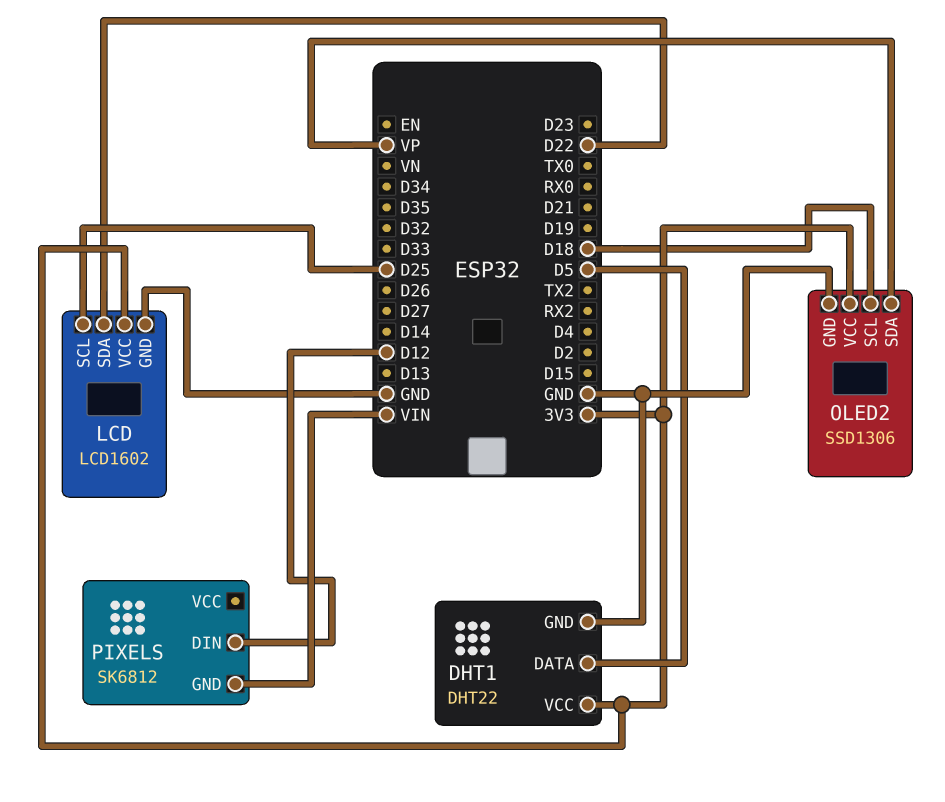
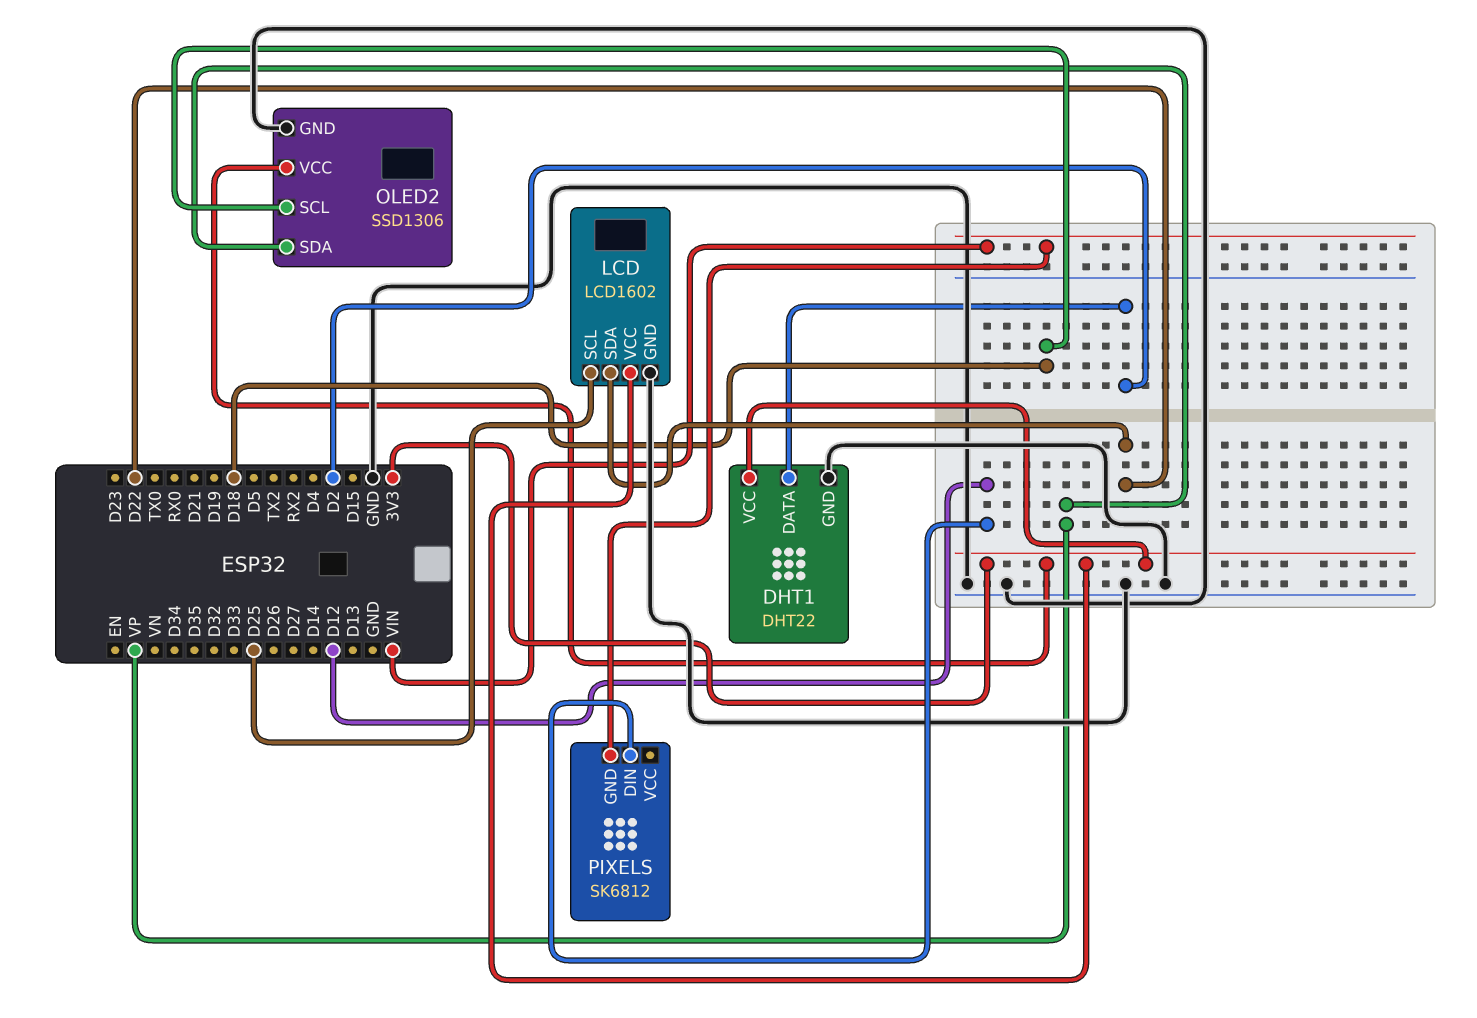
DHT1 pin DATA: D5 -> D2

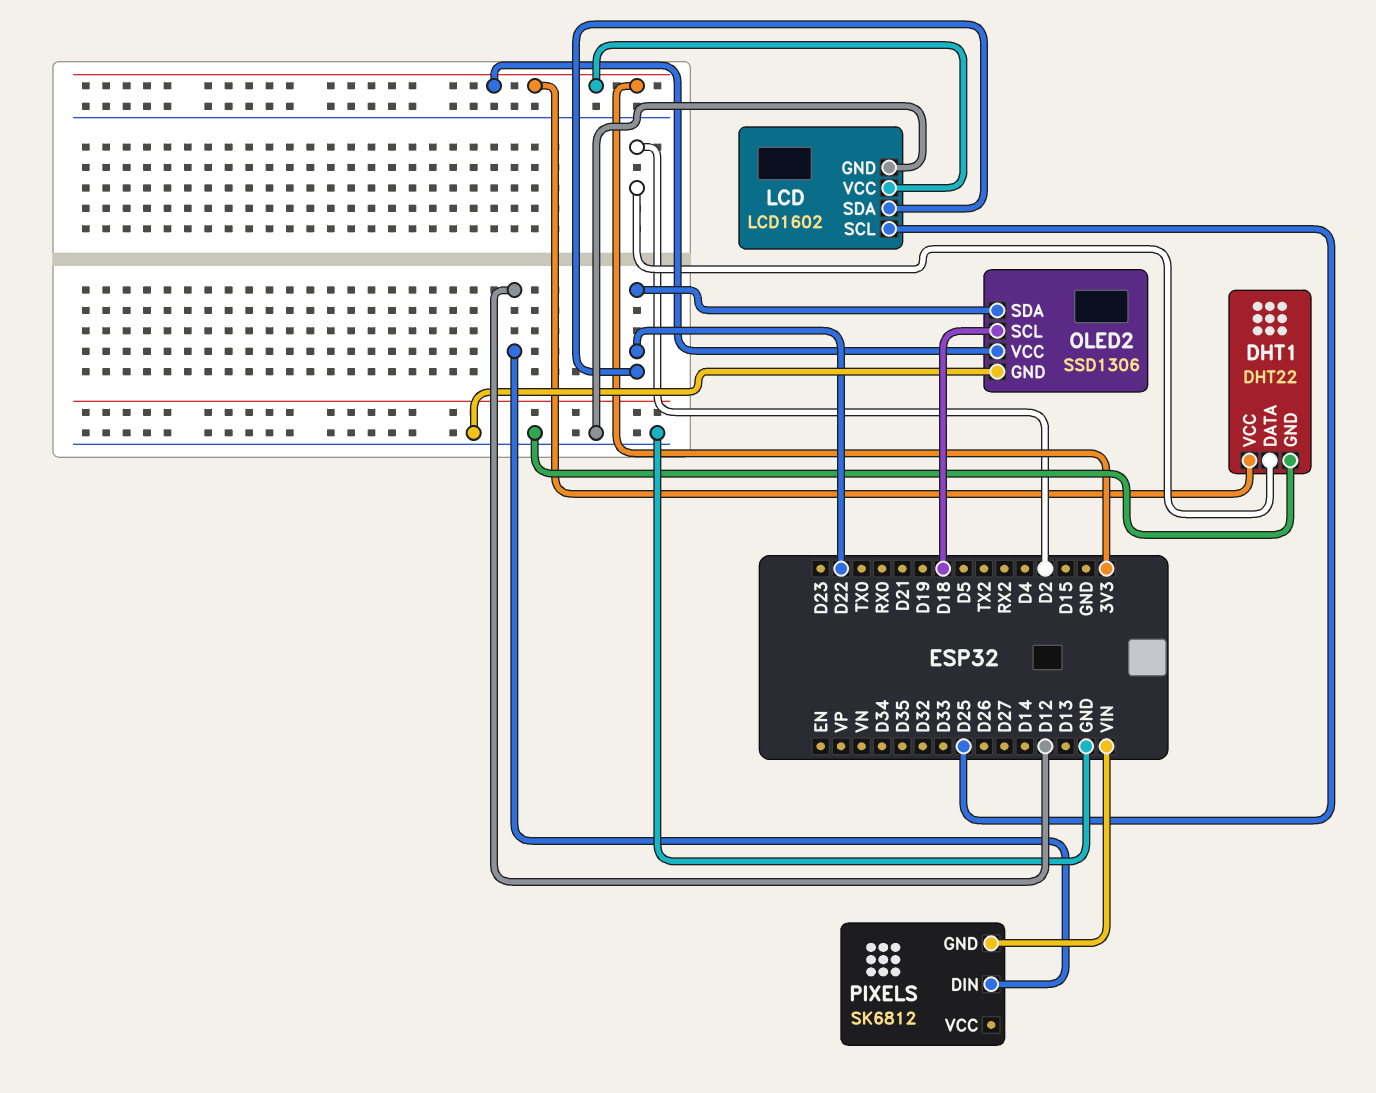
OLED2 pin SDA: VP -> D22

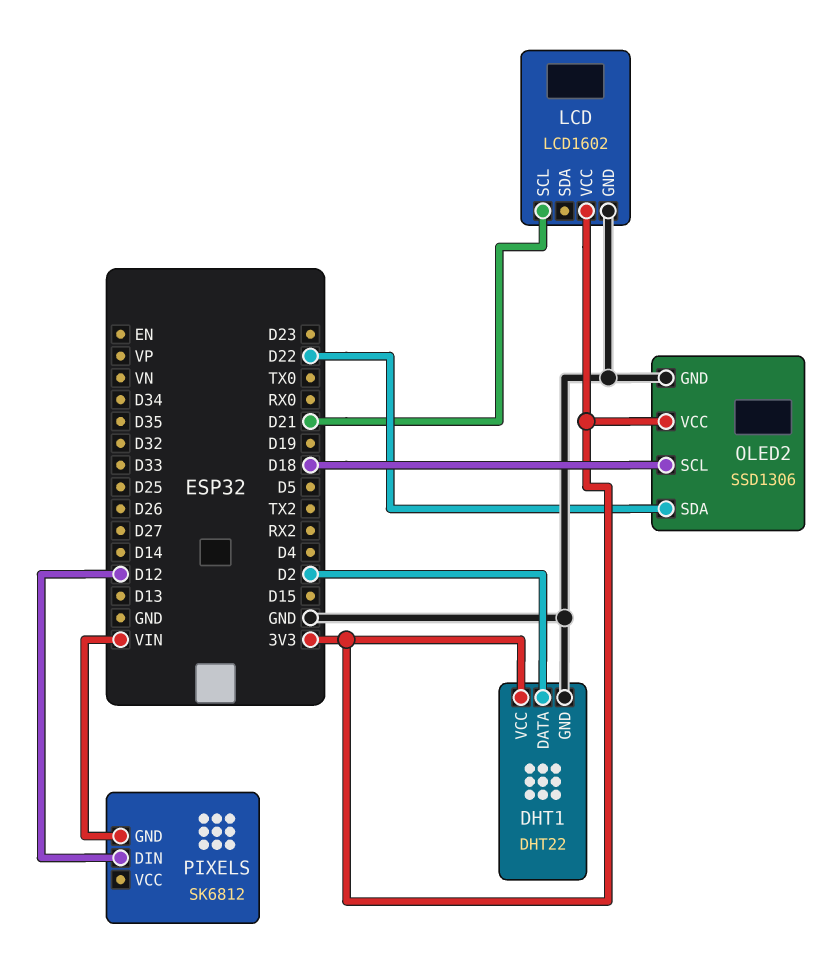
LCD pin SCL: D25 -> D21
LCD pin SDA: D22 -> none

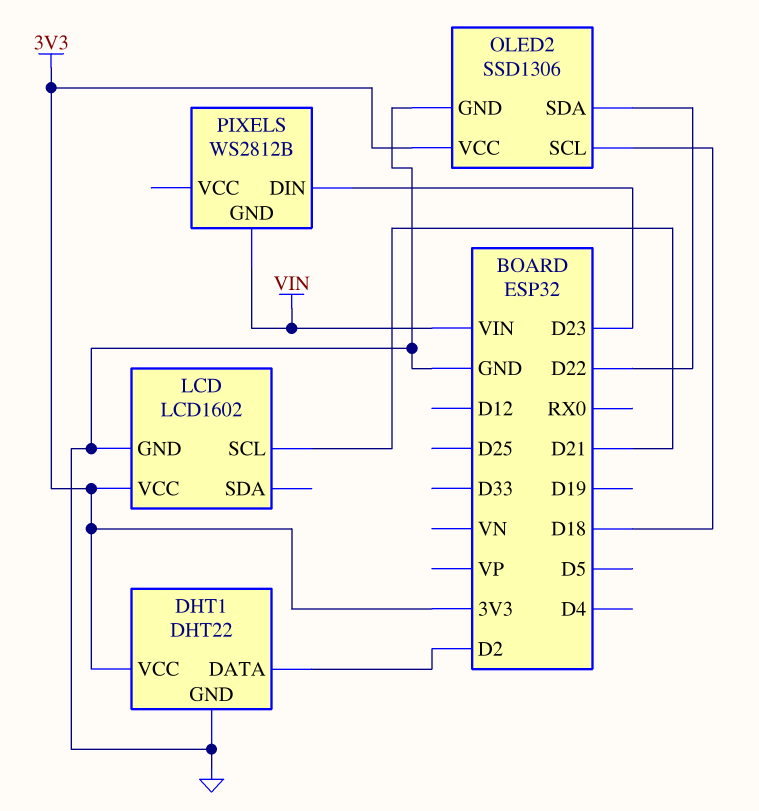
PIXELS: SK6812 -> WS2812B
PIXELS pin DIN: D12 -> D23

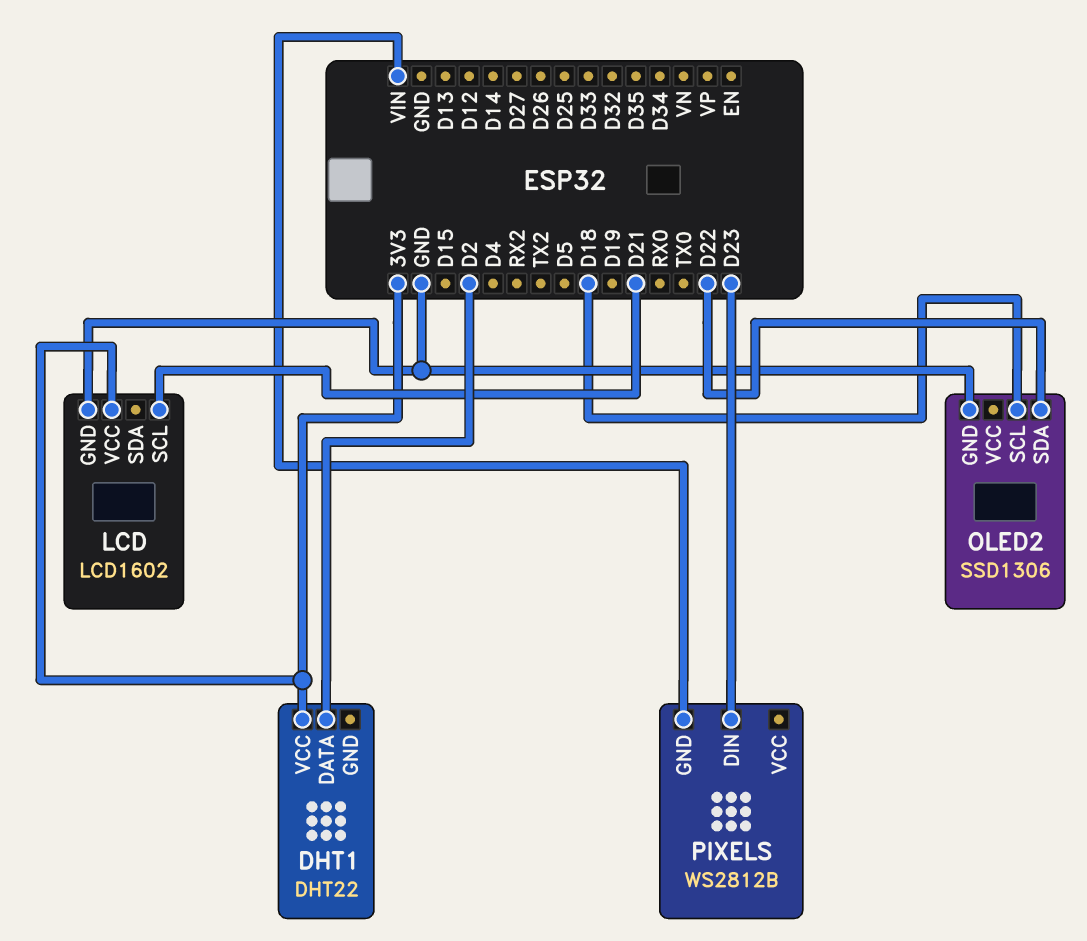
DHT1 pin GND: GND -> none
OLED2 pin VCC: 3V3 -> none

